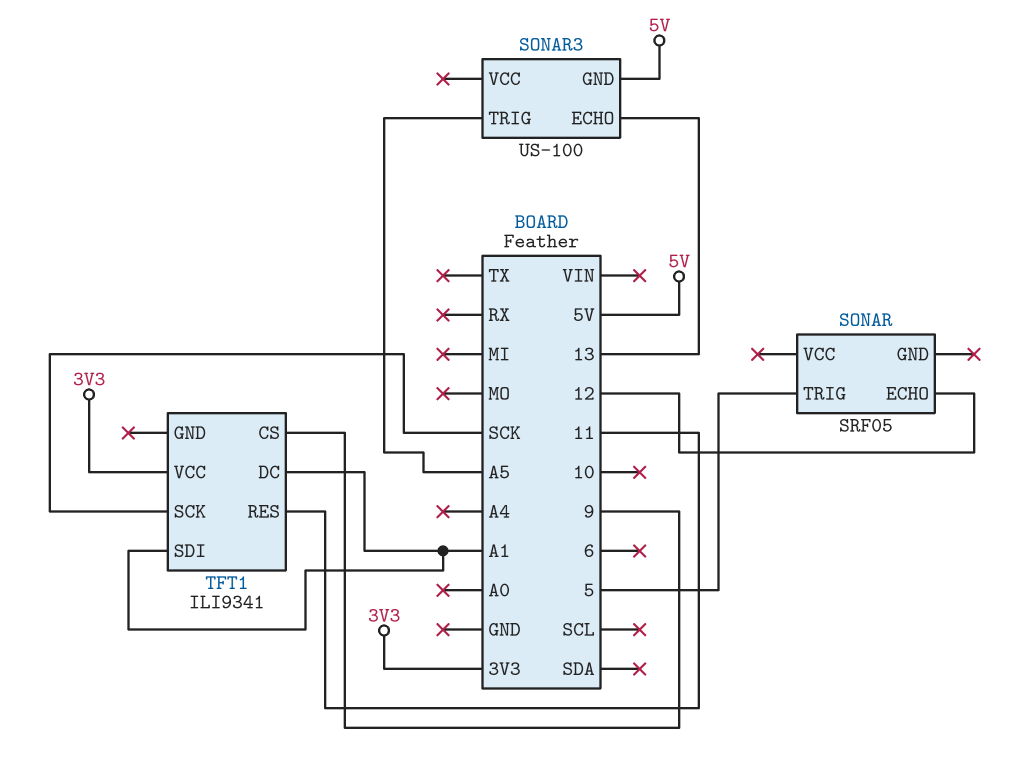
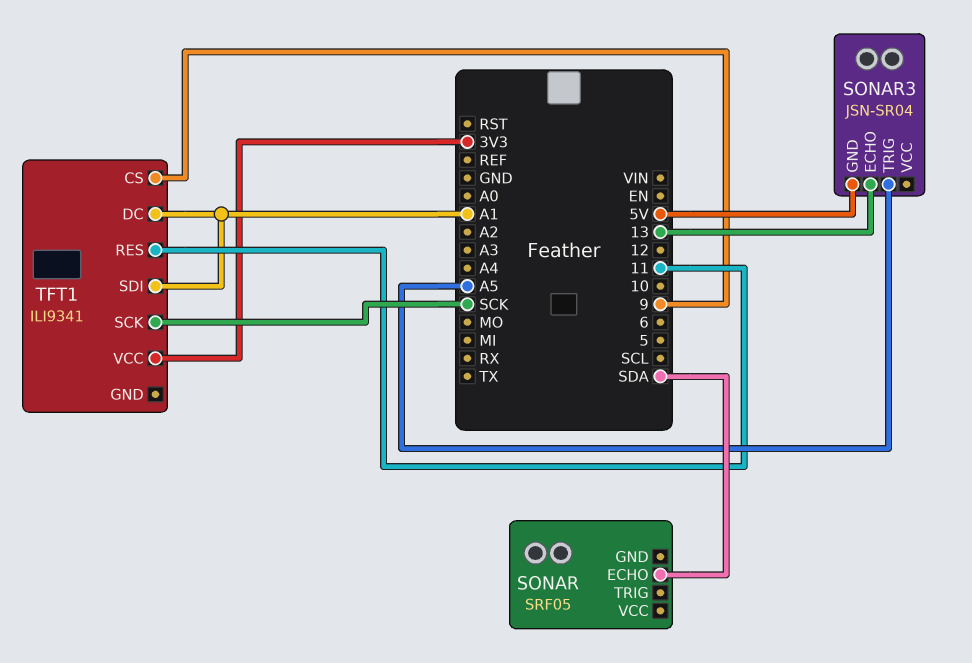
SONAR pin ECHO: 12 -> SDA
SONAR pin TRIG: 5 -> none
SONAR3: US-100 -> JSN-SR04

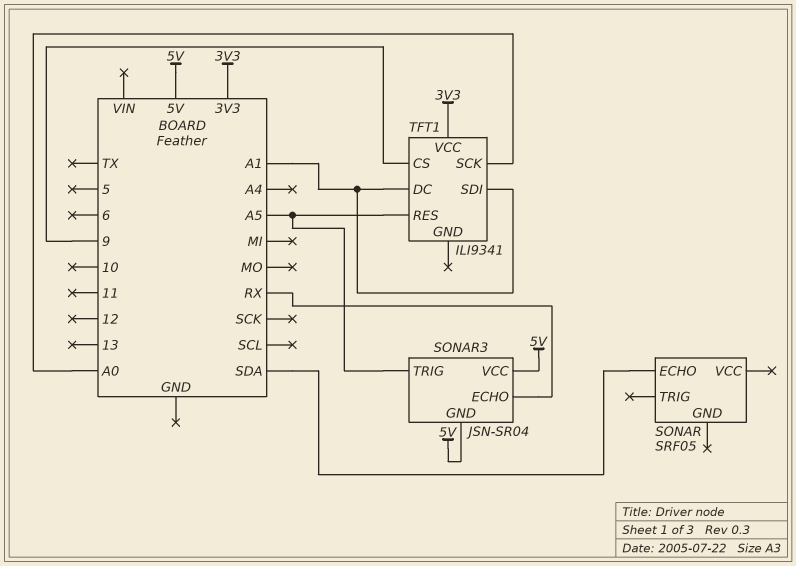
SONAR3 pin ECHO: 13 -> RX
SONAR3 pin VCC: none -> 5V
TFT1 pin RES: 11 -> A5
TFT1 pin SCK: SCK -> A0

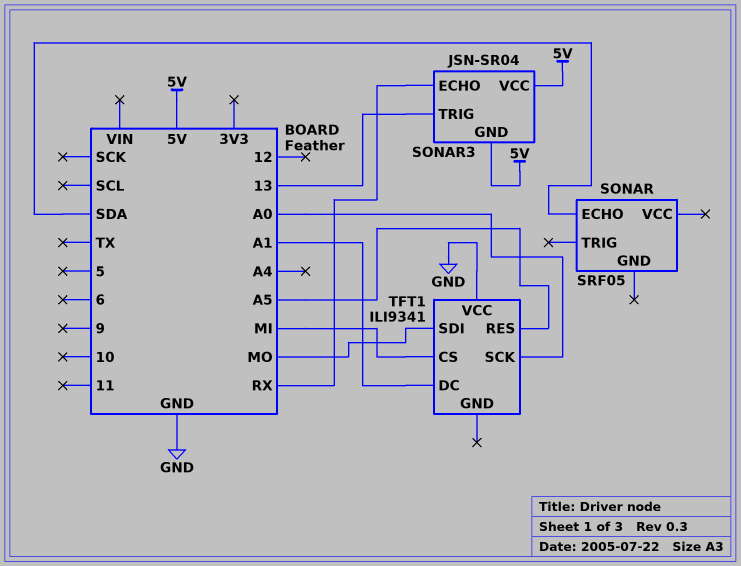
SONAR3 pin TRIG: A5 -> 13
TFT1 pin CS: 9 -> MI
TFT1 pin SDI: A1 -> MO
TFT1 pin VCC: 3V3 -> GND

